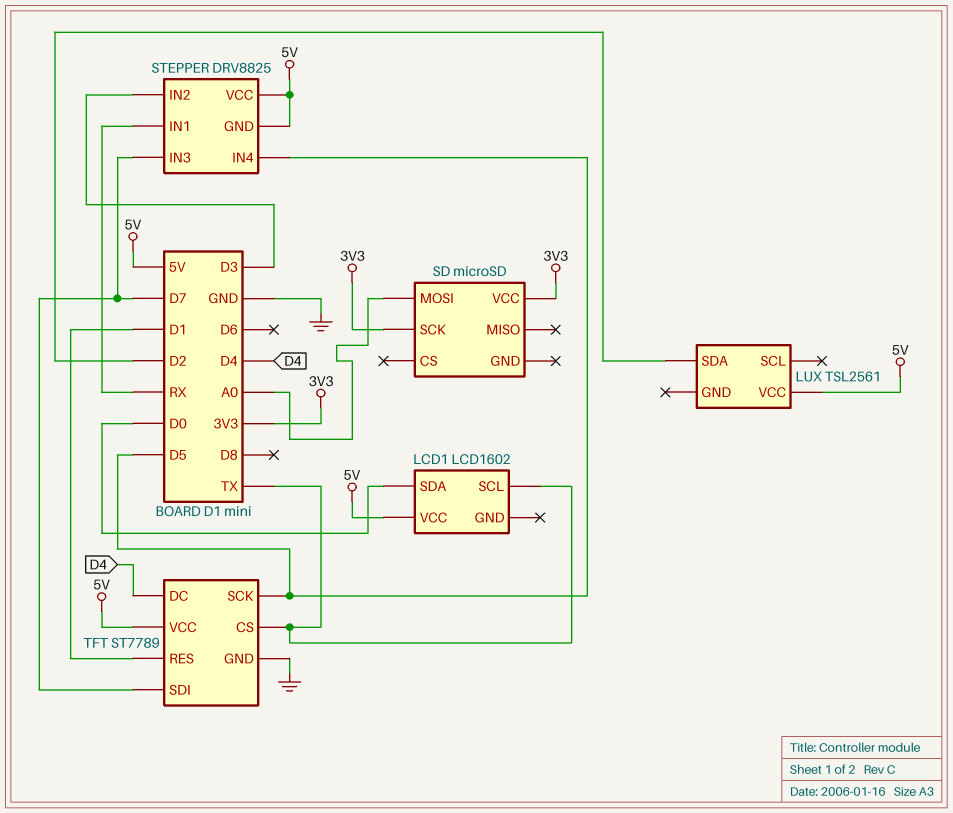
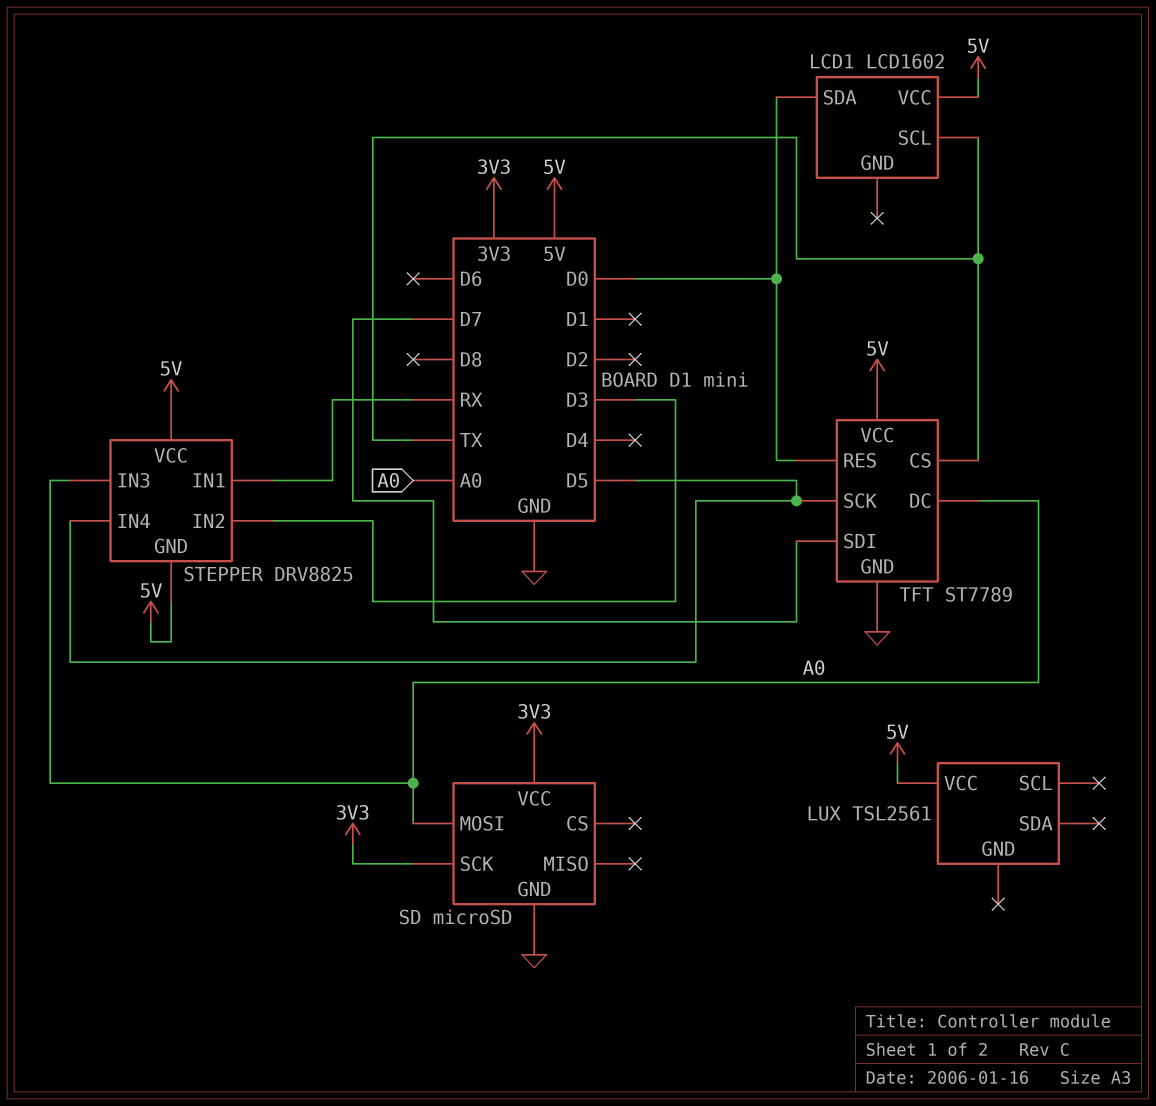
LUX pin SDA: D2 -> none
SD pin GND: none -> GND
STEPPER pin IN3: D7 -> A0
TFT pin DC: D4 -> A0
TFT pin RES: D1 -> D0

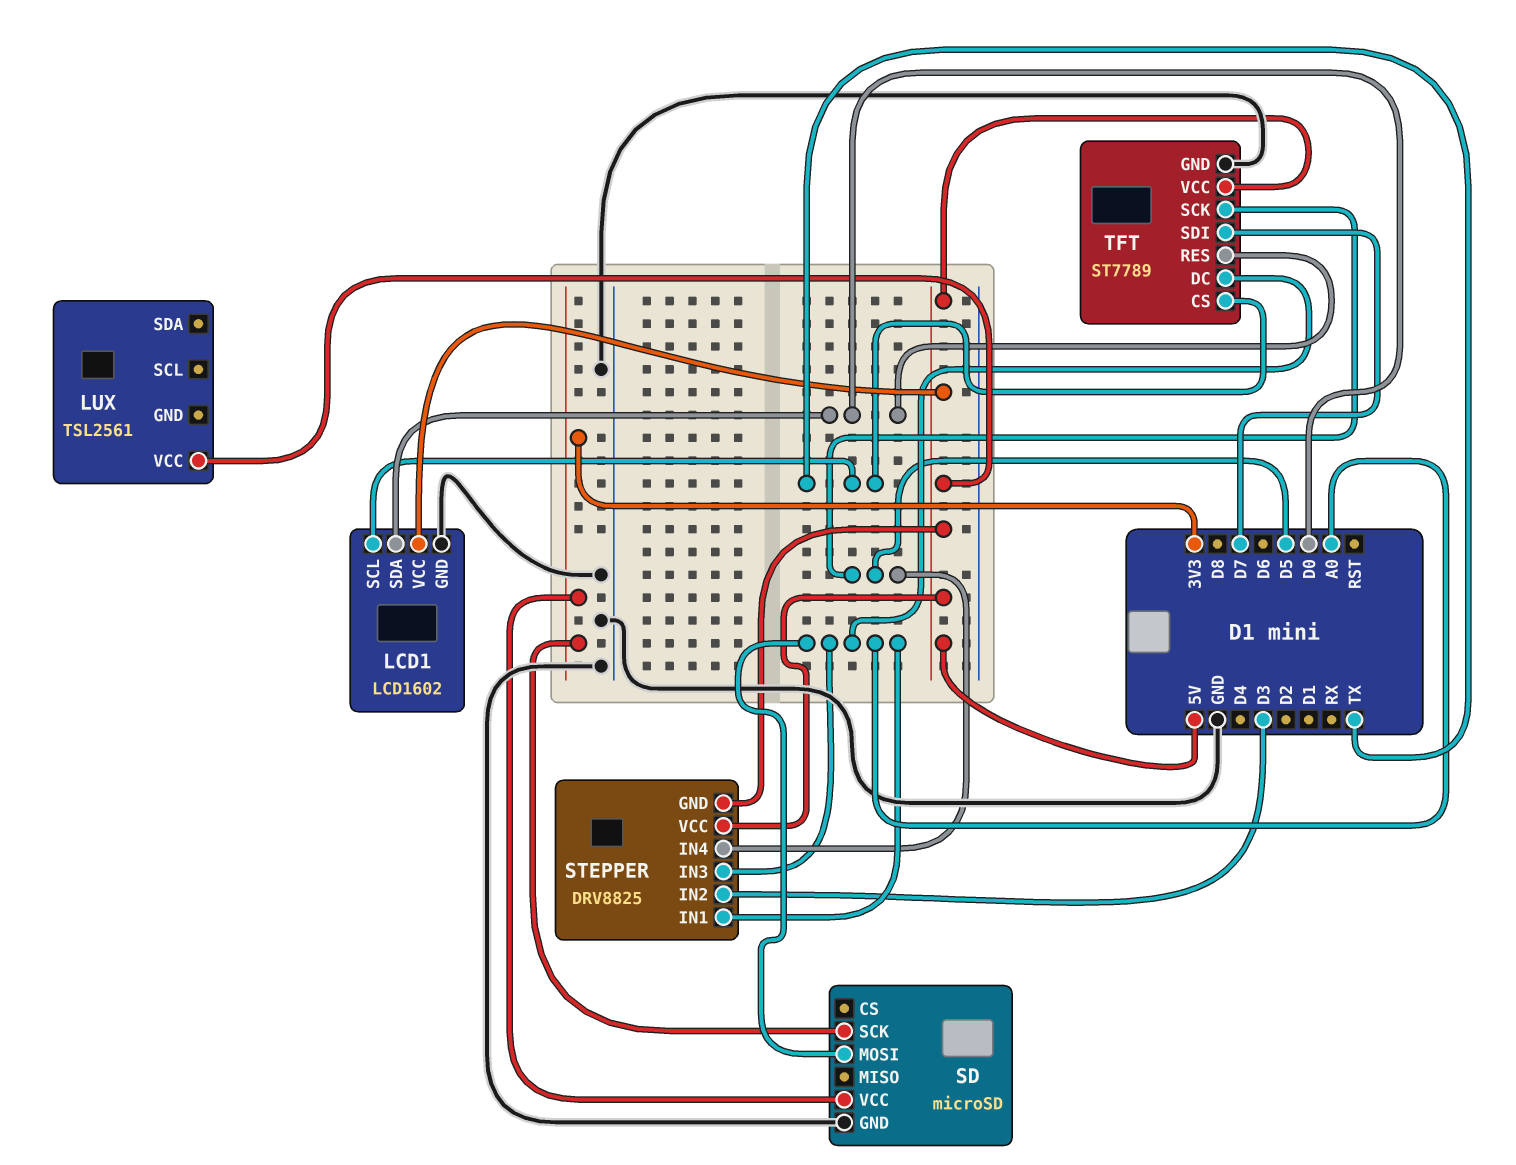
LCD1 pin GND: none -> GND
STEPPER pin IN1: RX -> A0

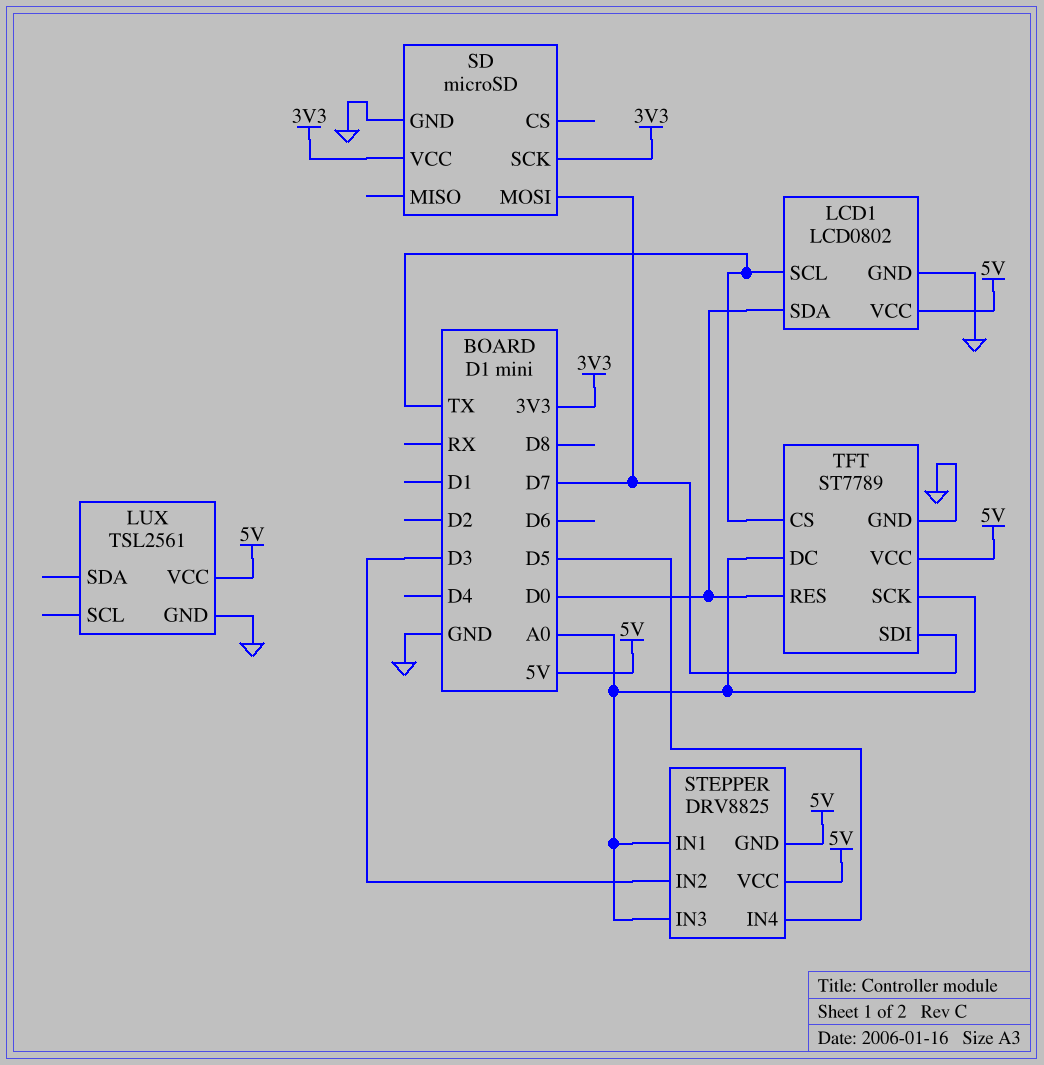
LCD1: LCD1602 -> LCD0802
LUX pin GND: none -> GND
SD pin MOSI: A0 -> D7
TFT pin SCK: D5 -> A0

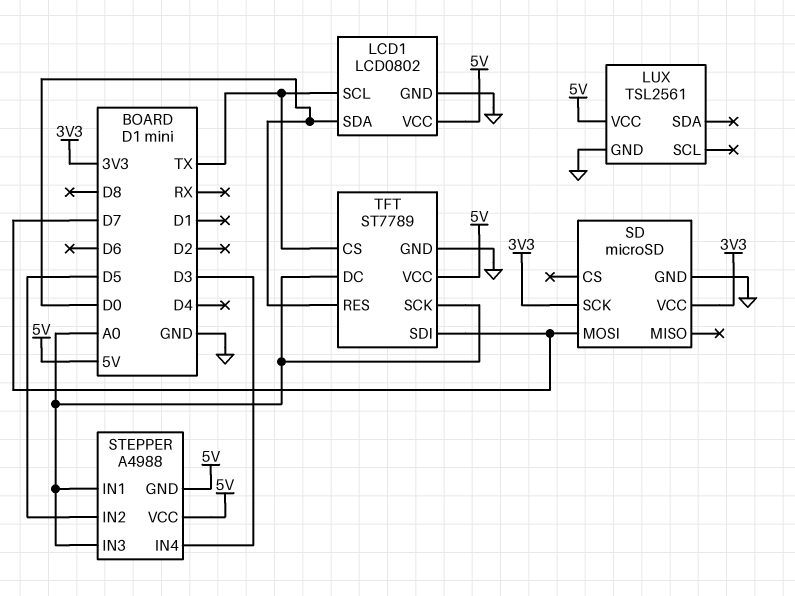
STEPPER: DRV8825 -> A4988
STEPPER pin IN2: D3 -> D5
STEPPER pin IN4: D5 -> D3

